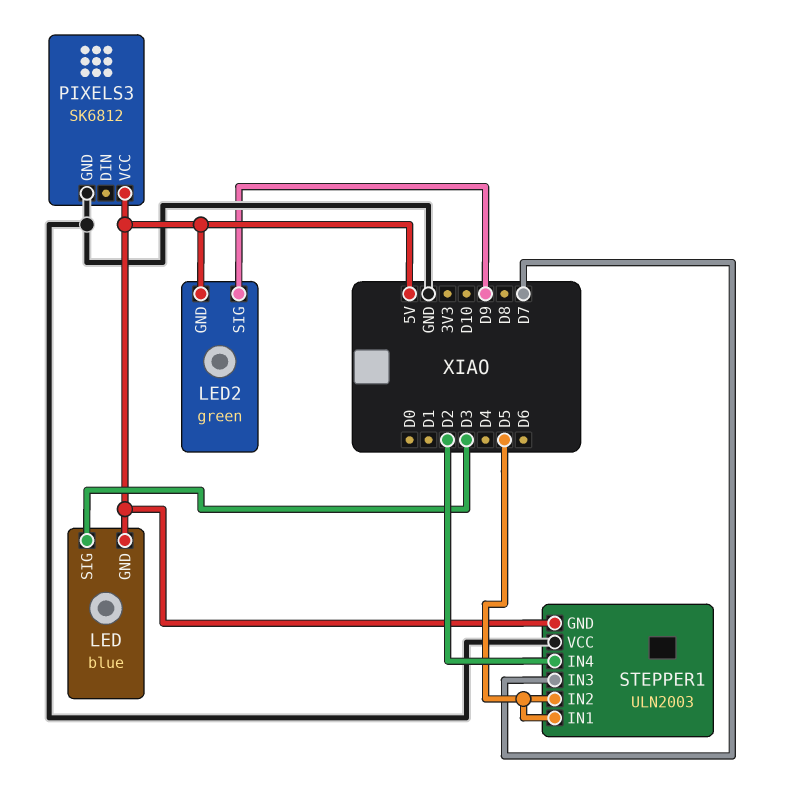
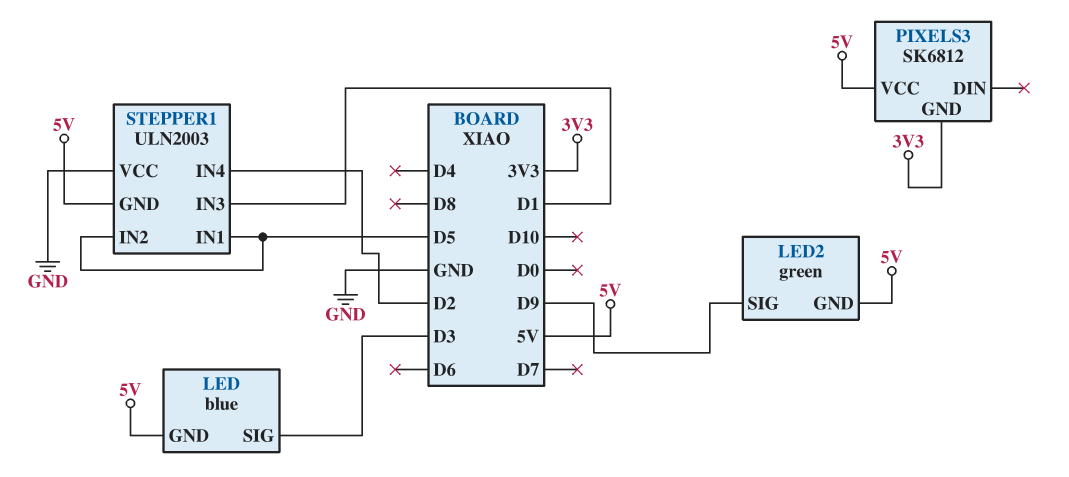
PIXELS3 pin GND: GND -> 3V3
STEPPER1 pin IN3: D7 -> D1

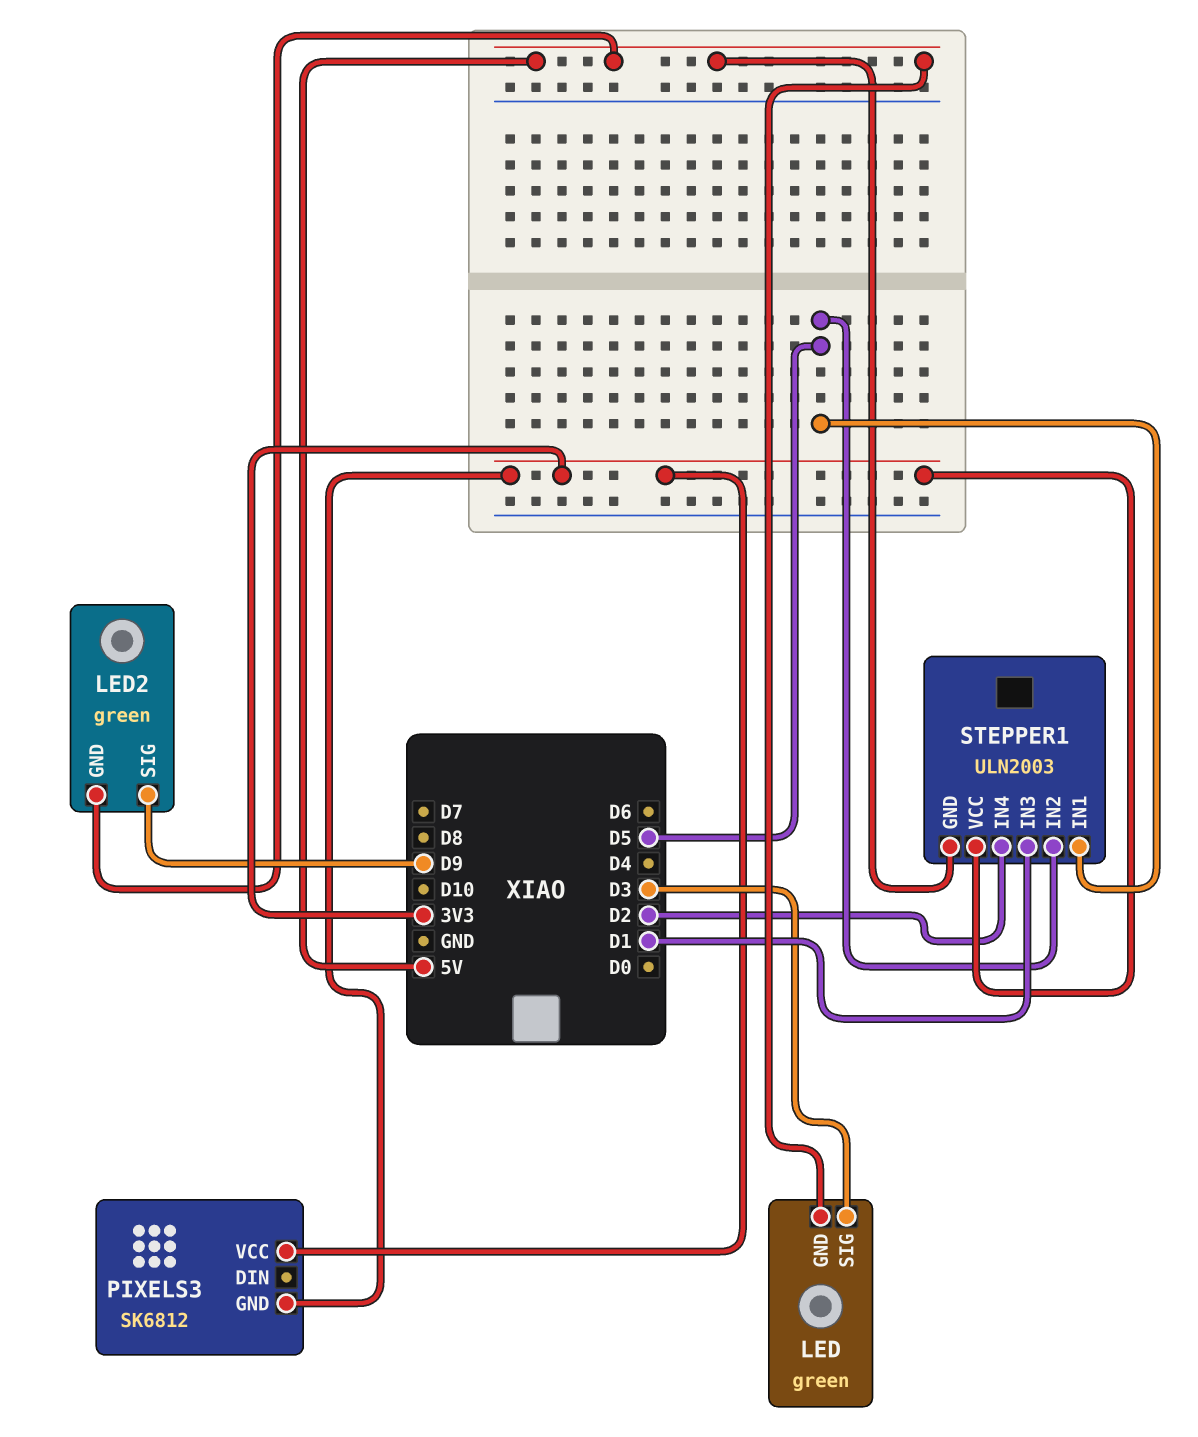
LED: blue -> green
PIXELS3 pin VCC: 5V -> 3V3
STEPPER1 pin VCC: GND -> 3V3

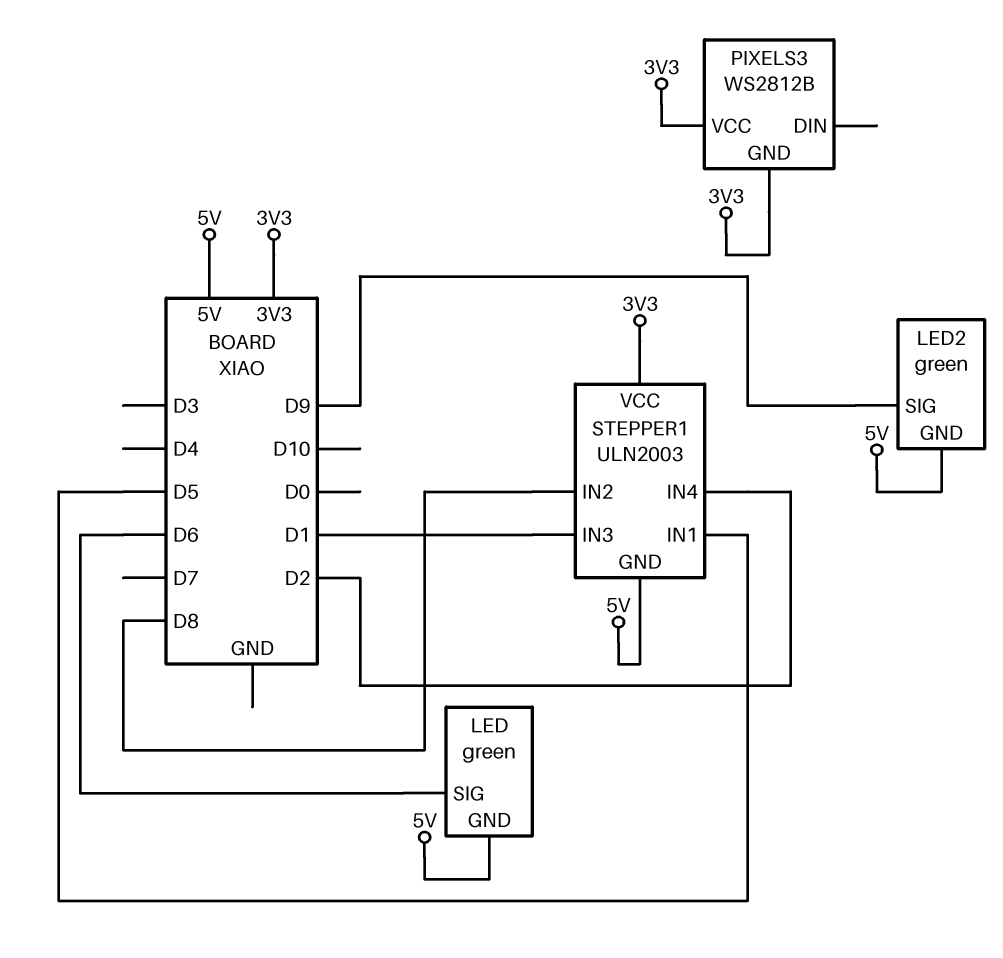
LED pin SIG: D3 -> D6
PIXELS3: SK6812 -> WS2812B
STEPPER1 pin IN2: D5 -> D8

